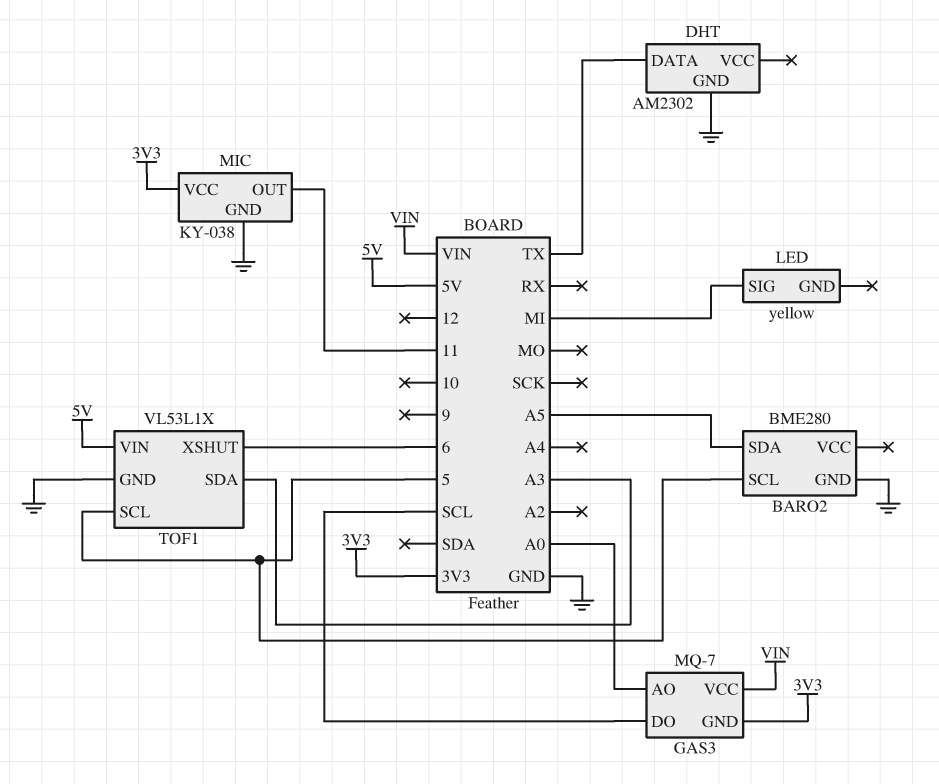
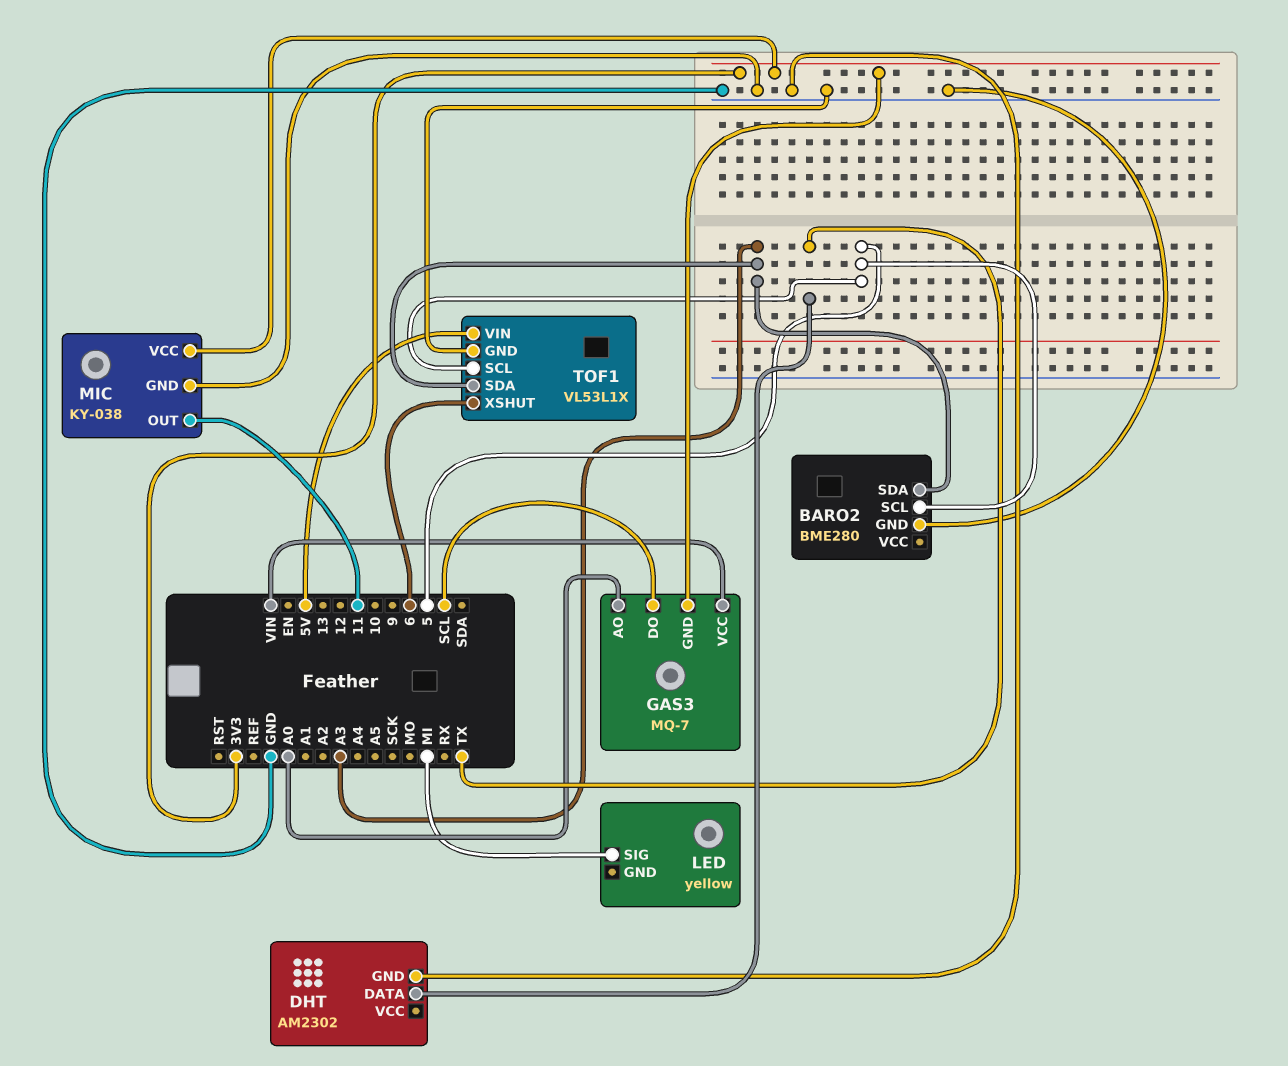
BARO2 pin SDA: A5 -> A3

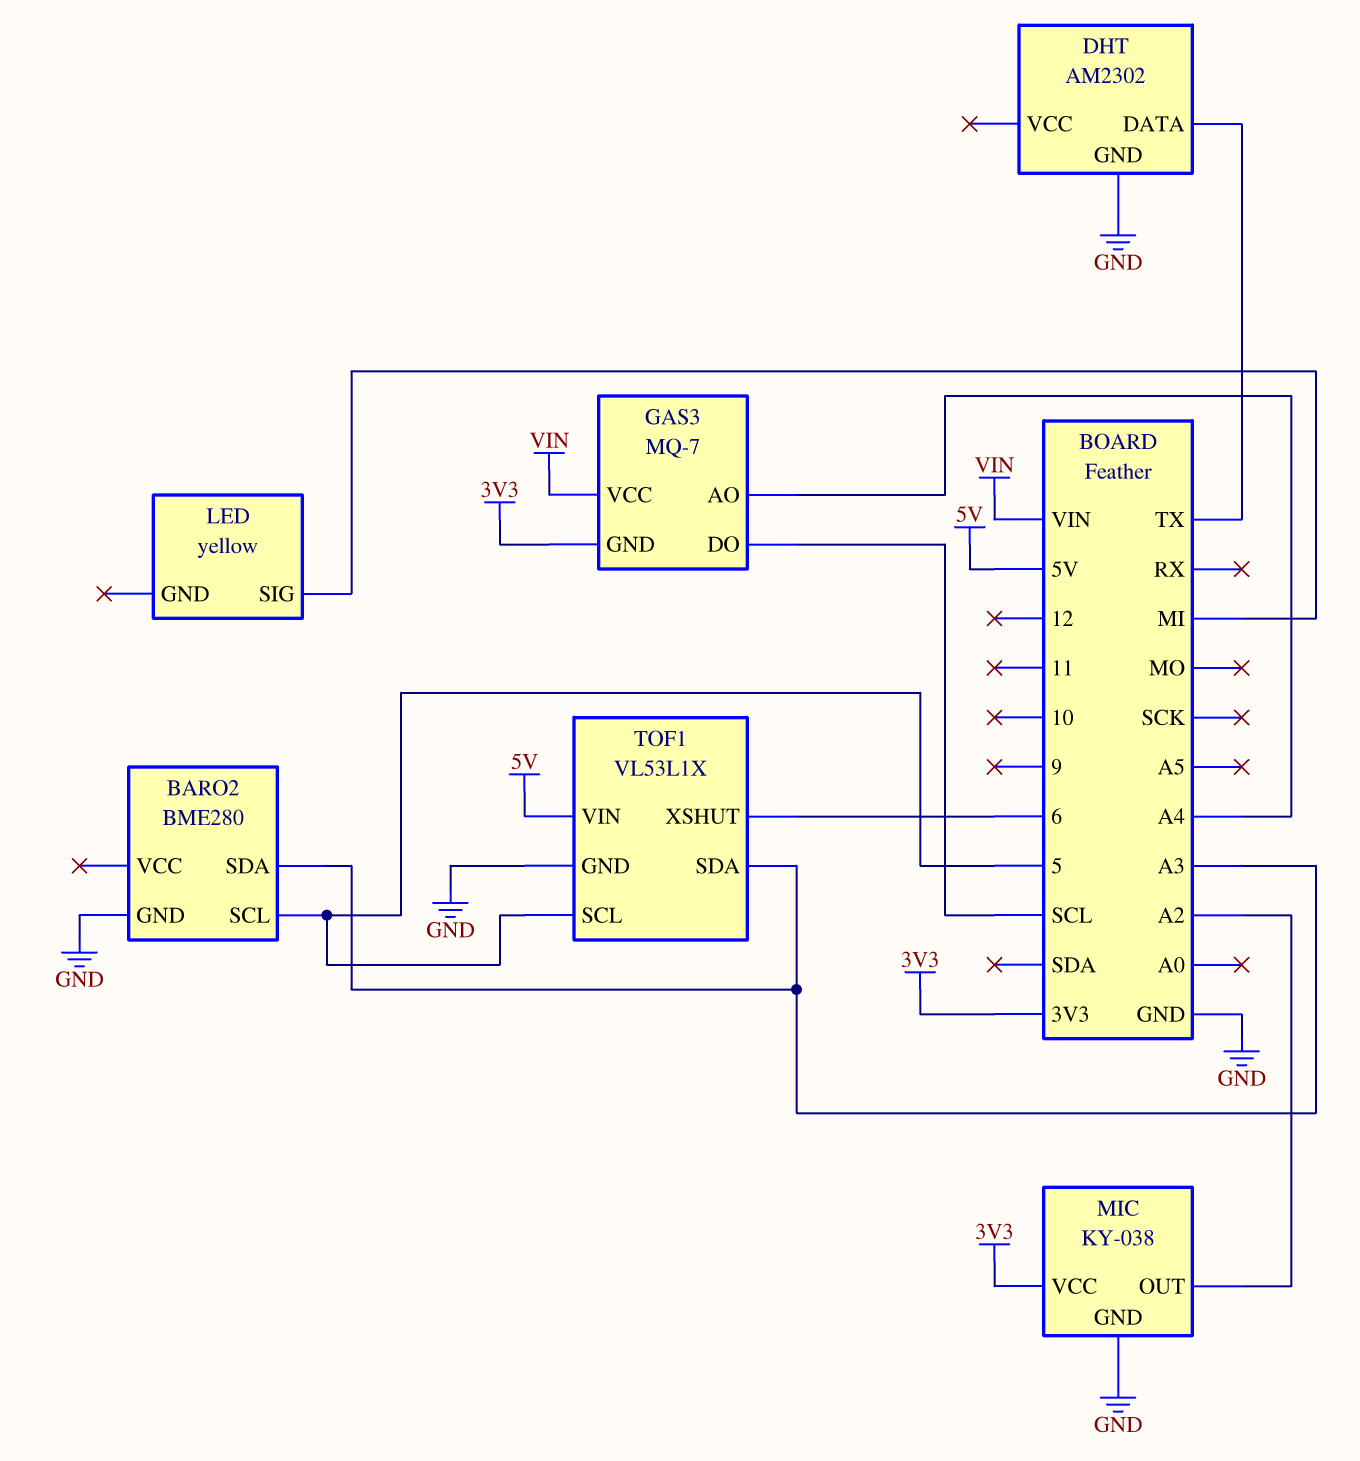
GAS3 pin AO: A0 -> A4
MIC pin OUT: 11 -> A2

